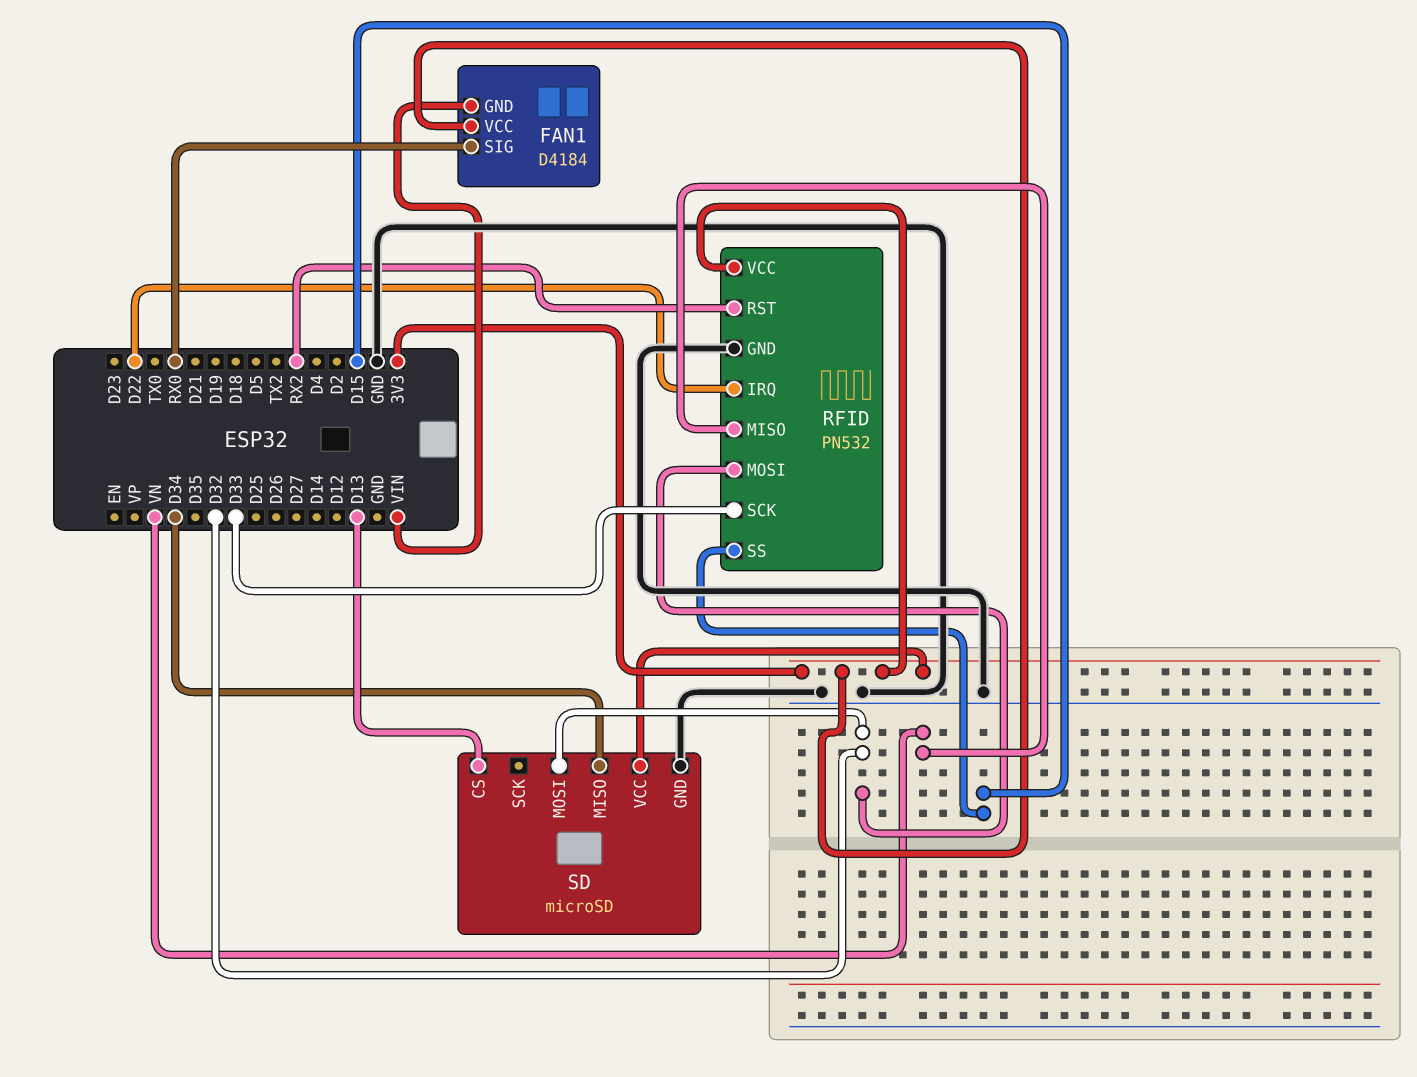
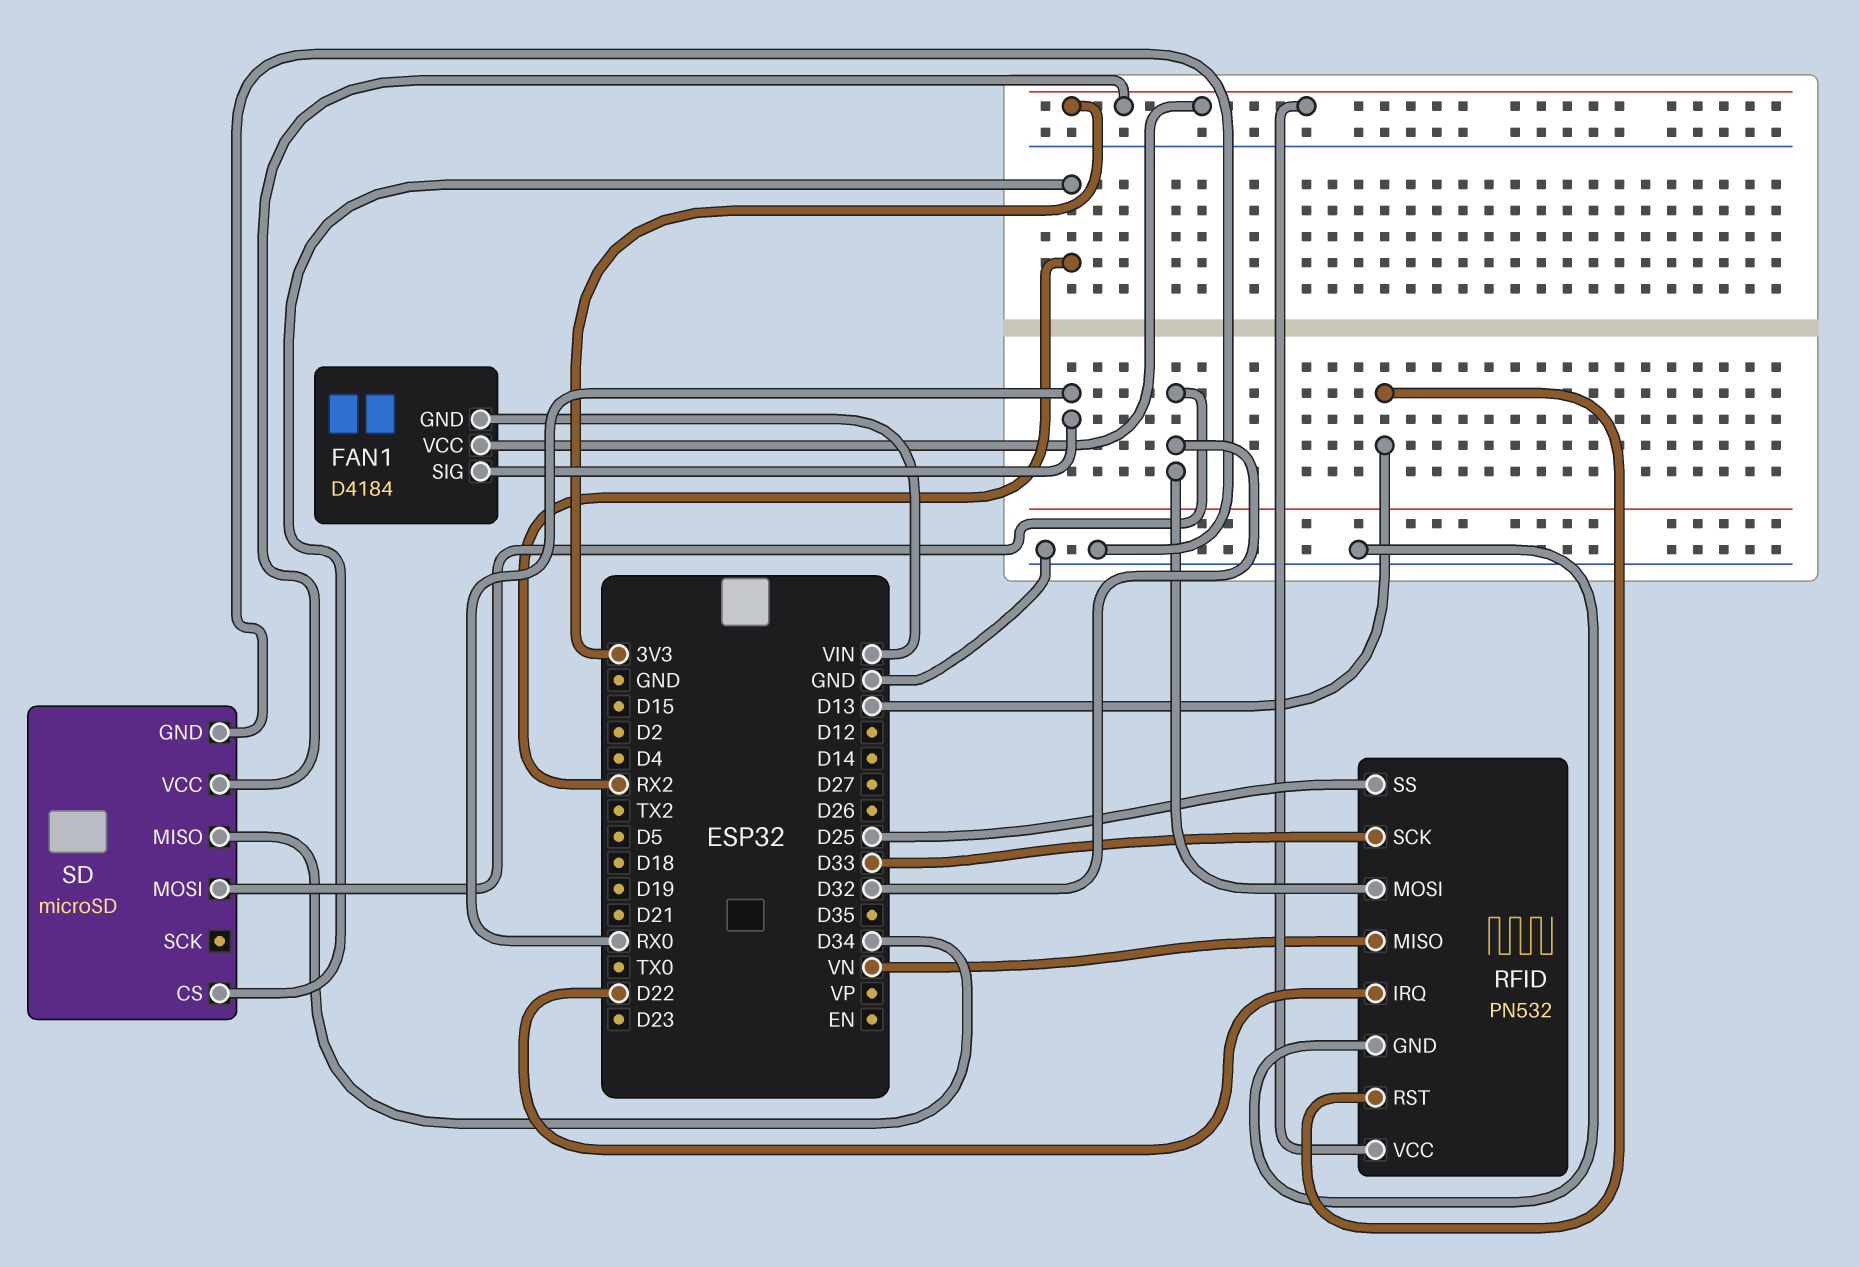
RFID pin RST: RX2 -> D13
RFID pin SS: D15 -> D25
SD pin CS: D13 -> RX2

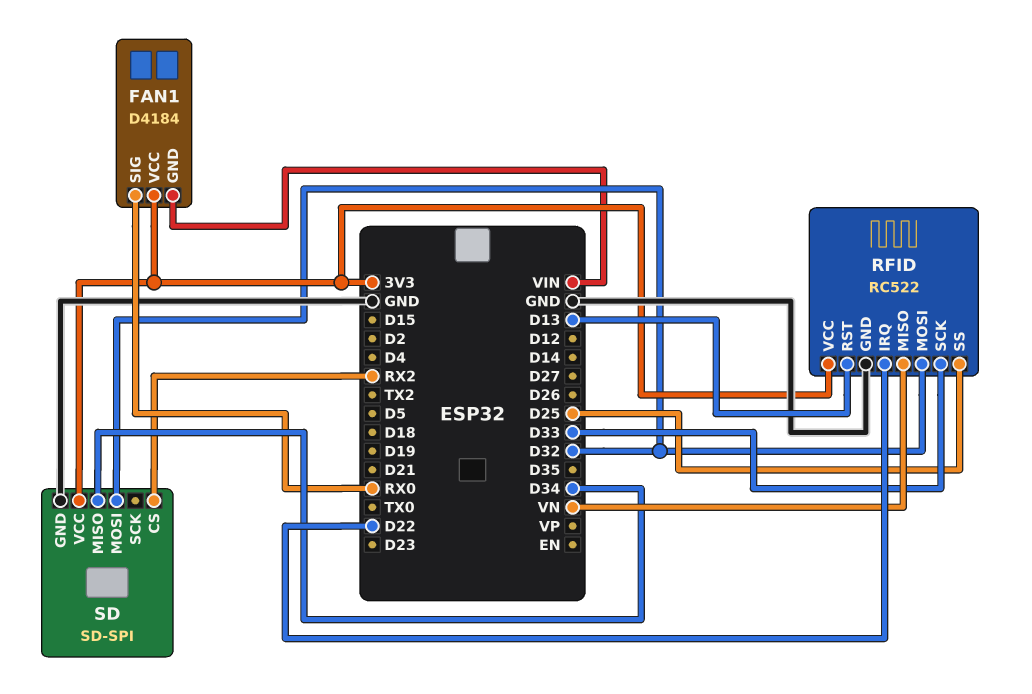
RFID: PN532 -> RC522
SD: microSD -> SD-SPI

